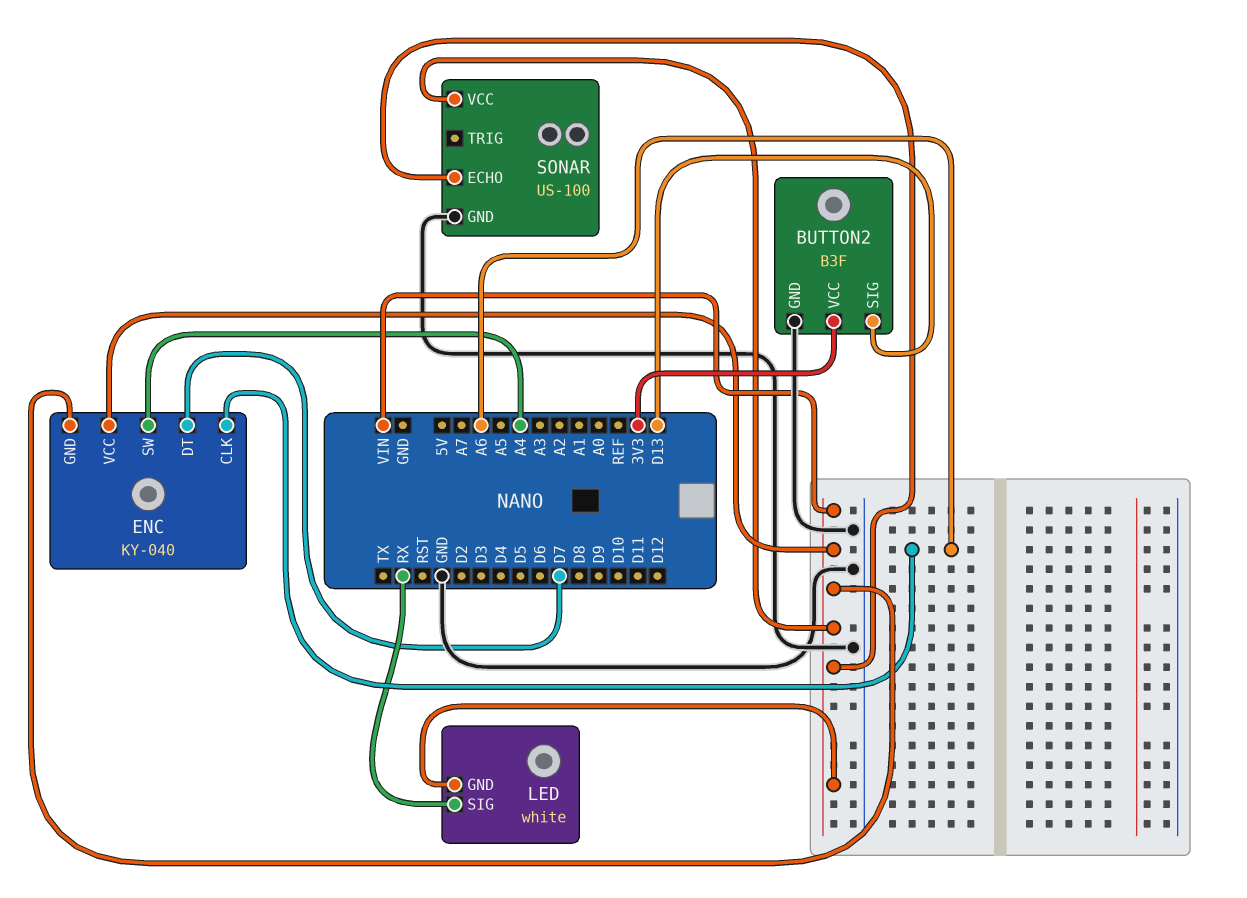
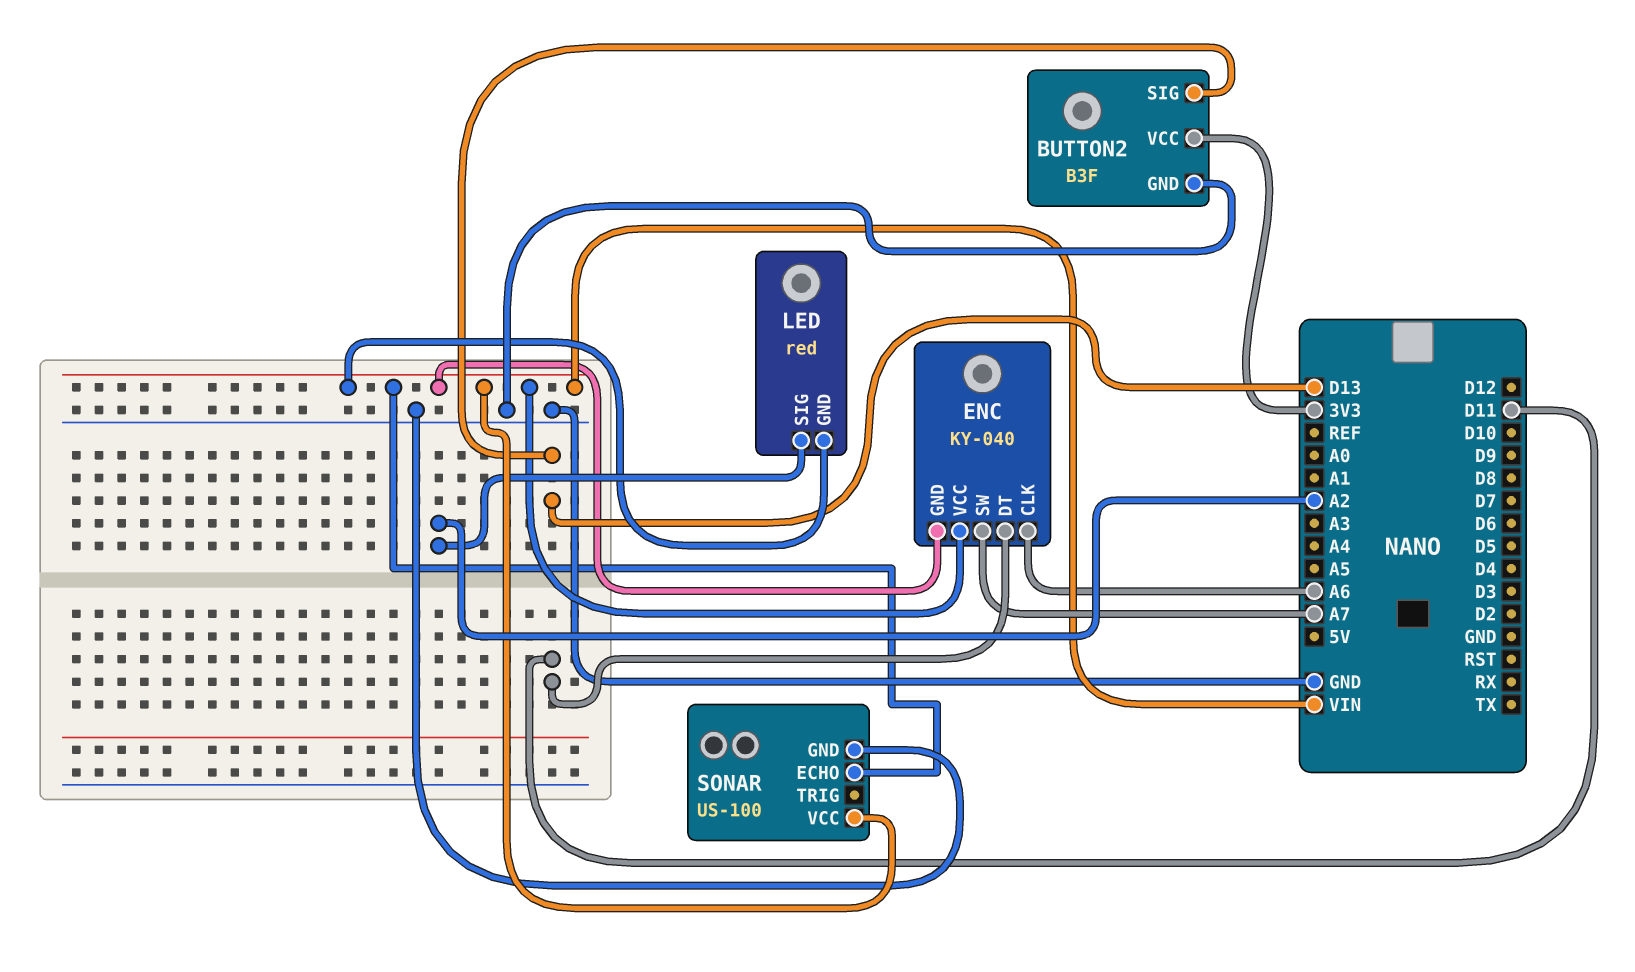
ENC pin DT: D7 -> D11
ENC pin SW: A4 -> A7
LED: white -> red
LED pin SIG: RX -> A2

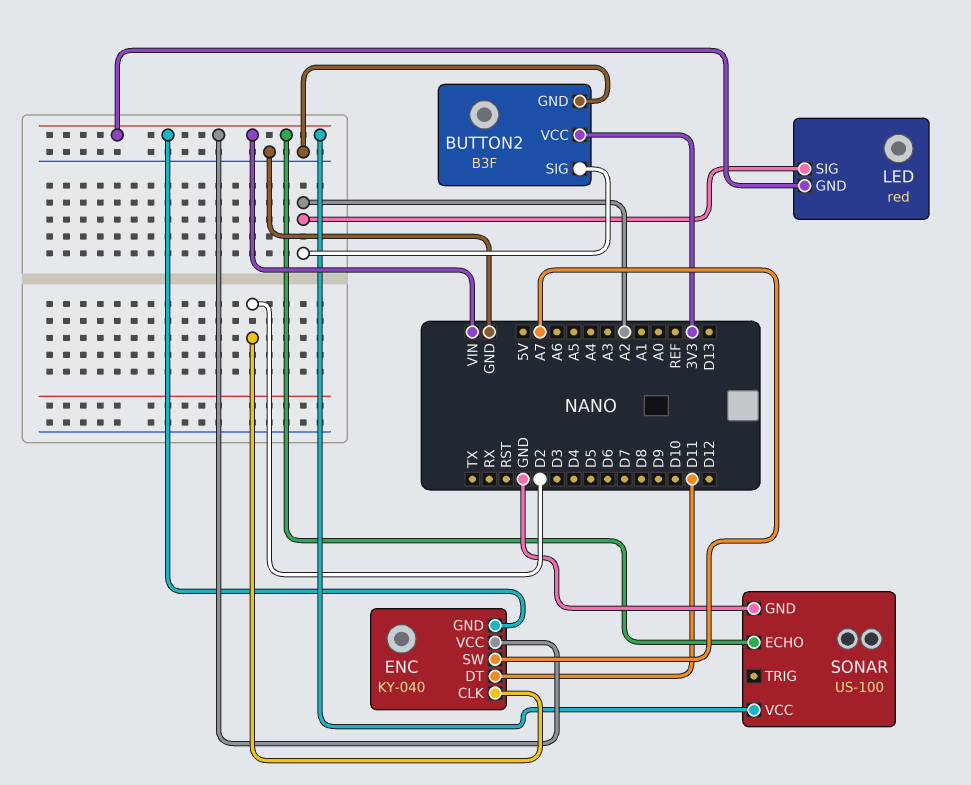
BUTTON2 pin SIG: D13 -> A2
ENC pin CLK: A6 -> D2

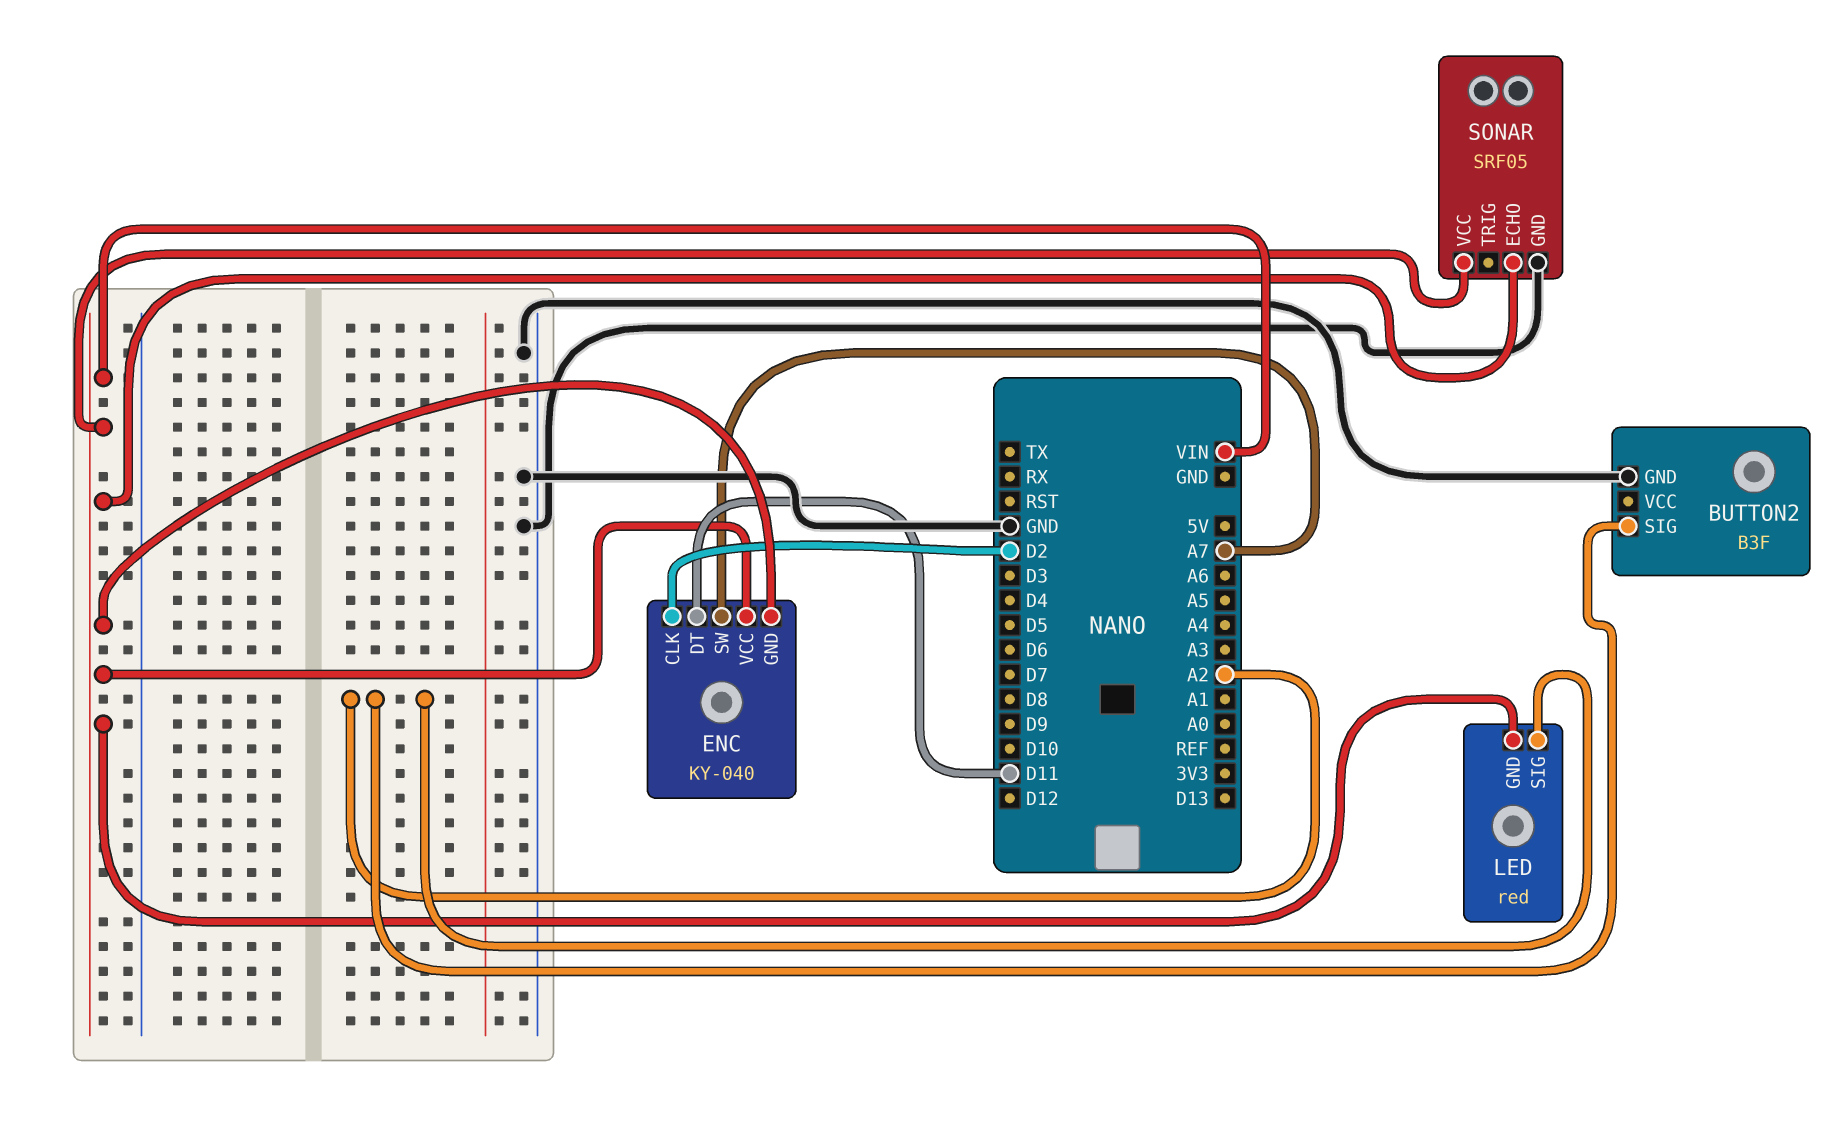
BUTTON2 pin VCC: 3V3 -> none
SONAR: US-100 -> SRF05

